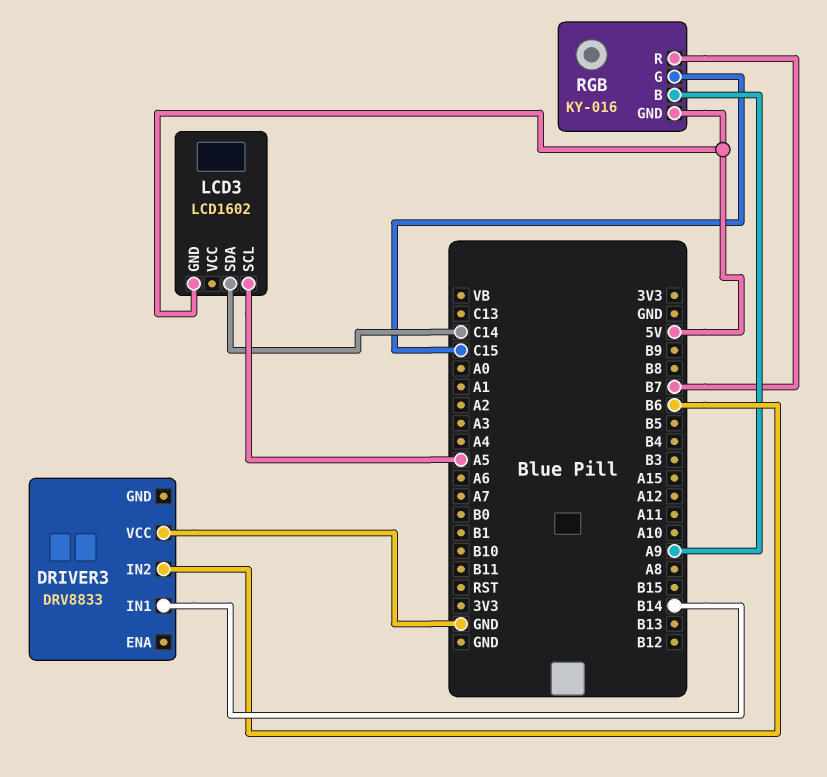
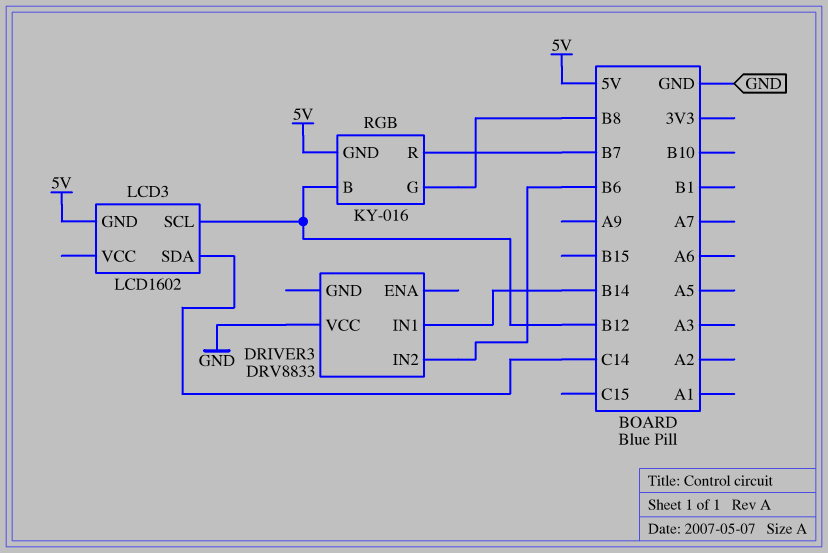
LCD3 pin SCL: A5 -> B12
RGB pin B: A9 -> B12
RGB pin G: C15 -> B8

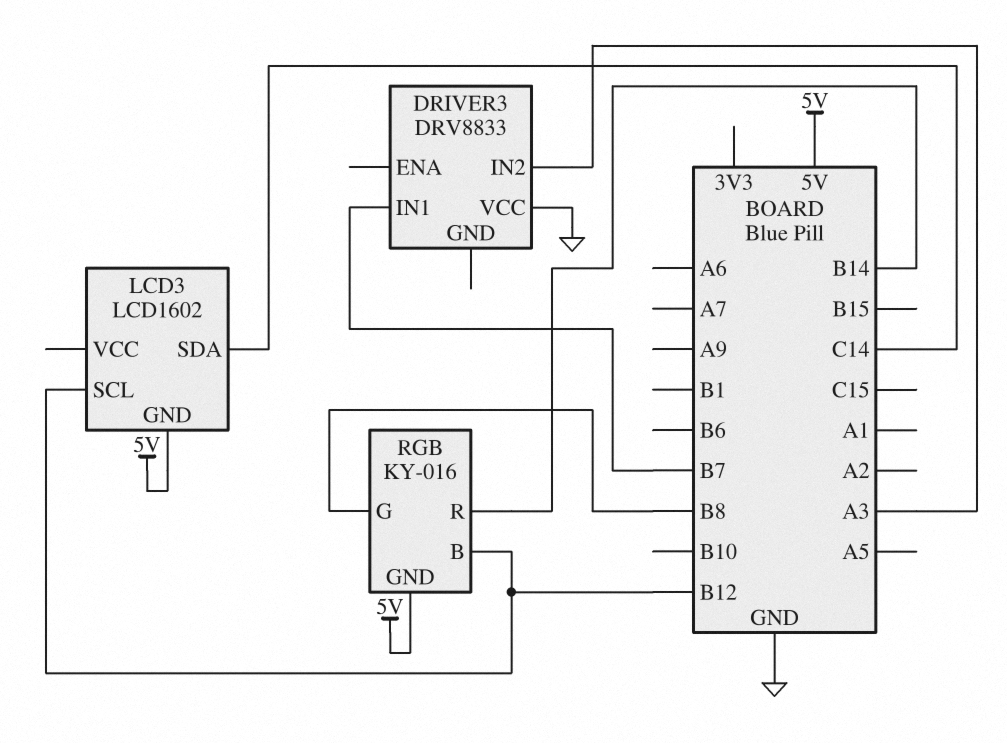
DRIVER3 pin IN1: B14 -> B7
DRIVER3 pin IN2: B6 -> A3
RGB pin R: B7 -> B14

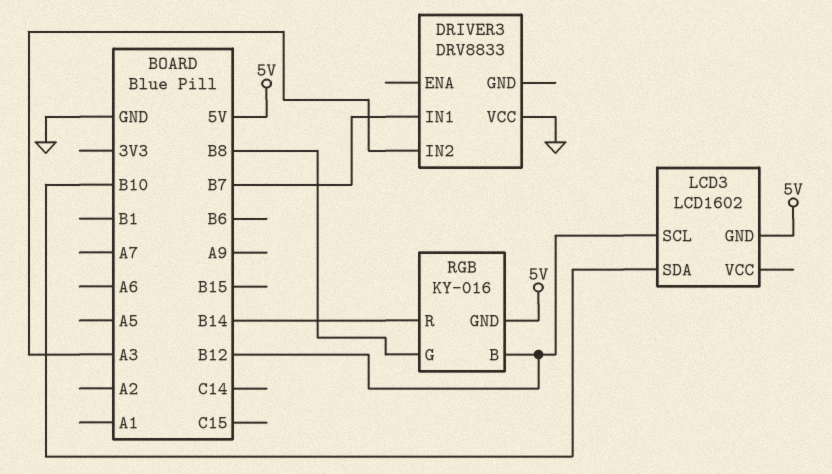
LCD3 pin SDA: C14 -> B10

